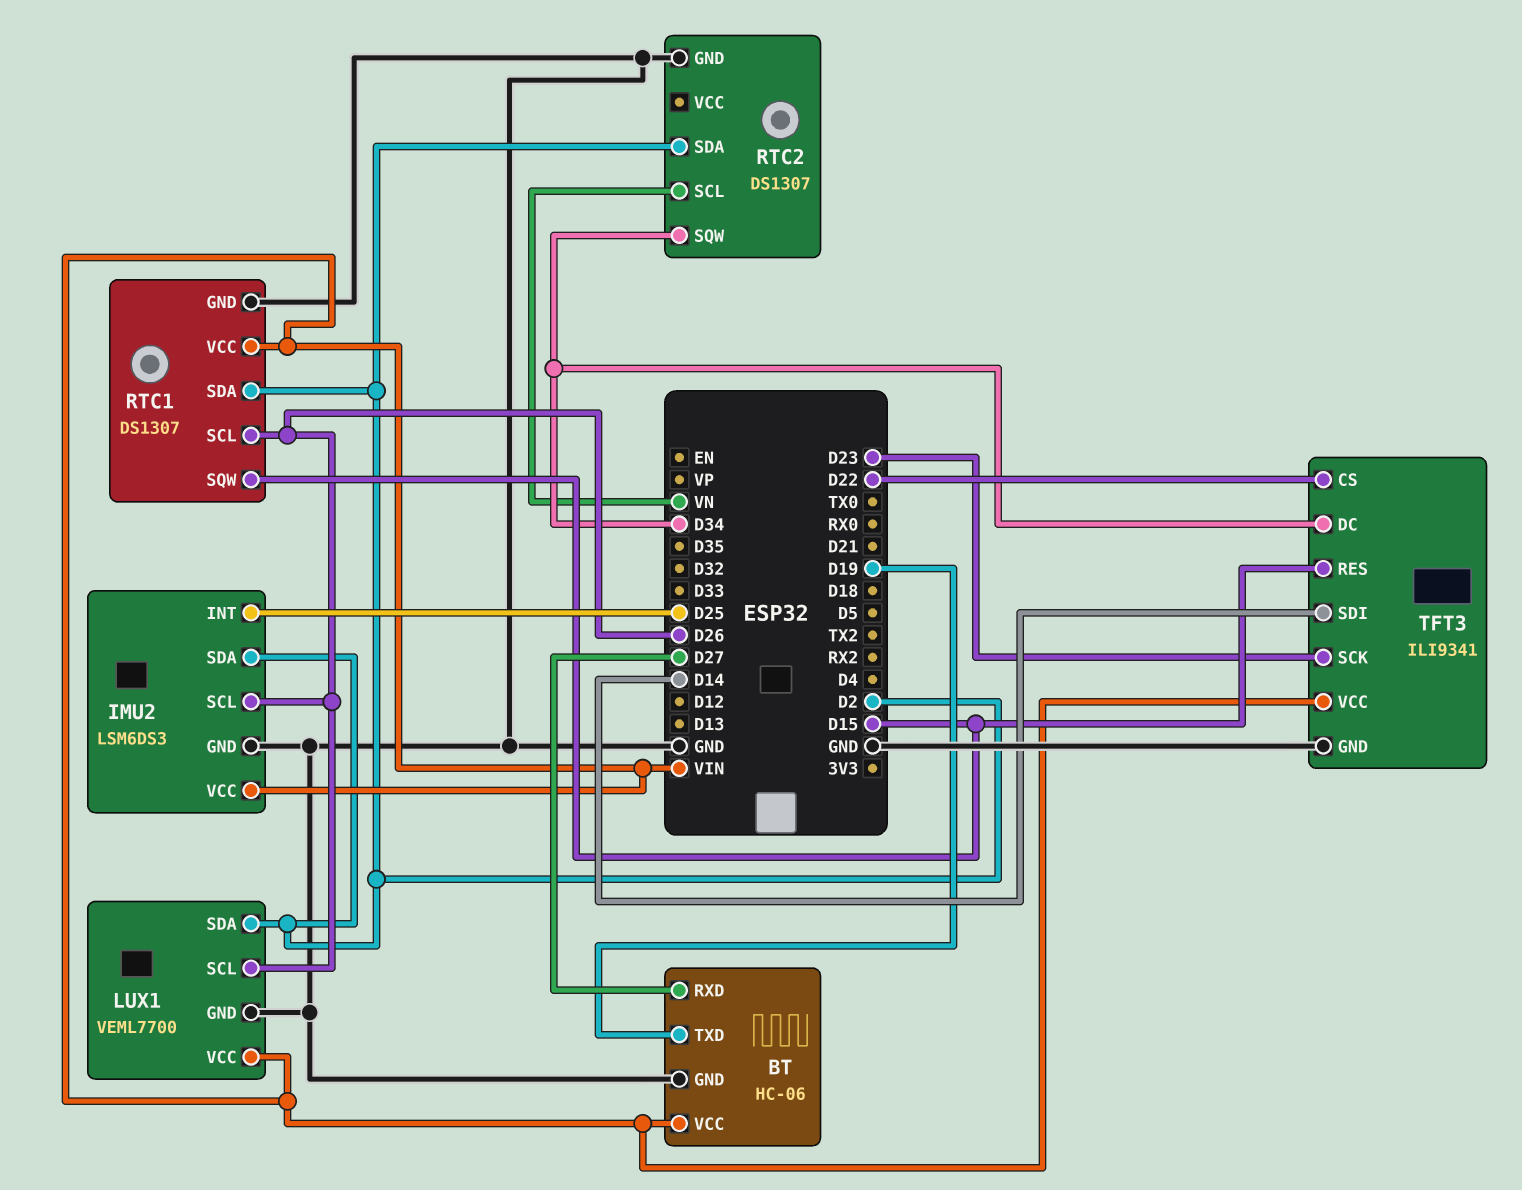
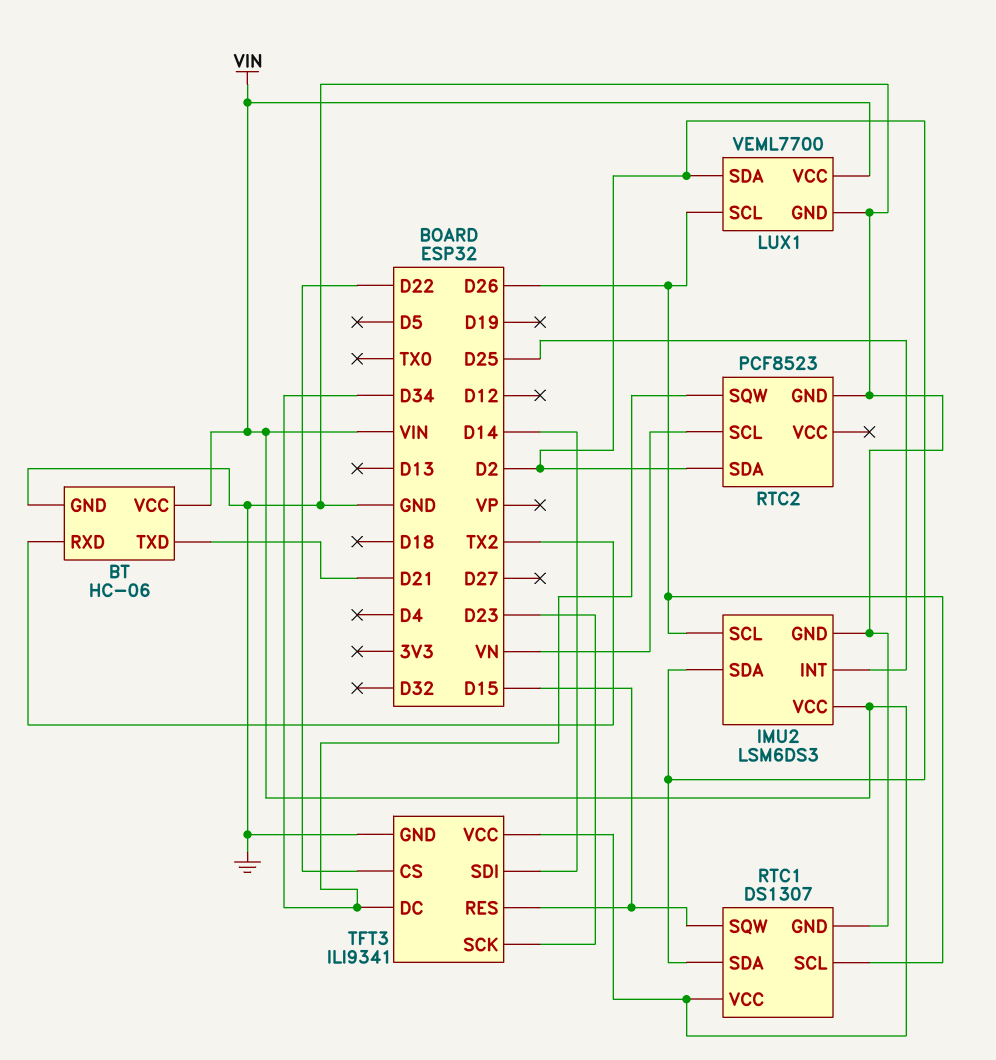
BT pin RXD: D27 -> TX2
BT pin TXD: D19 -> D21
RTC2: DS1307 -> PCF8523

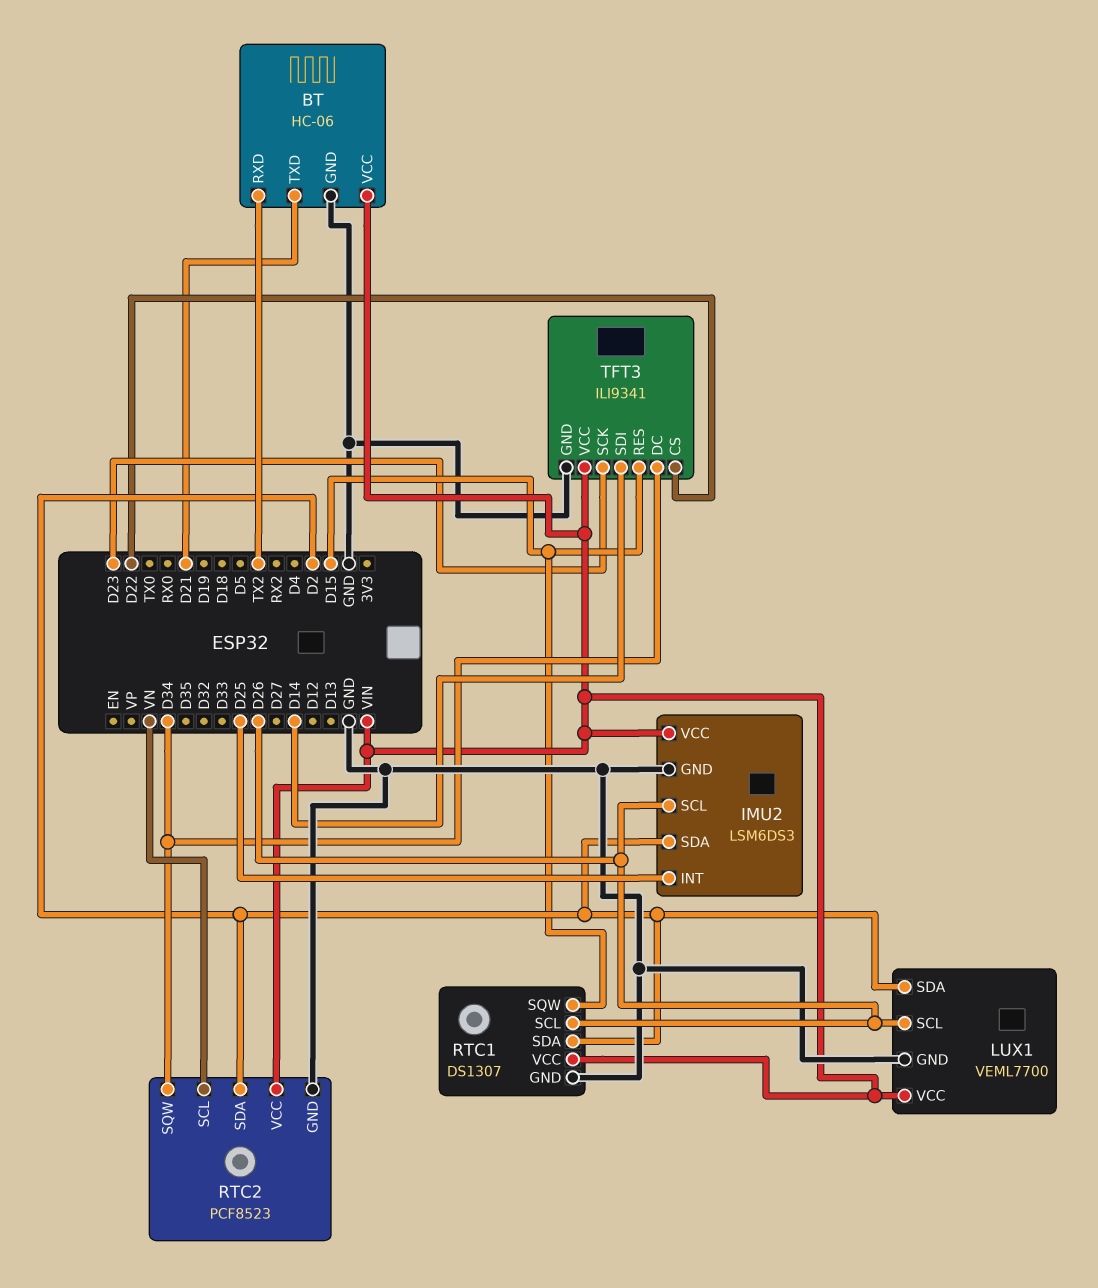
RTC2 pin VCC: none -> VIN

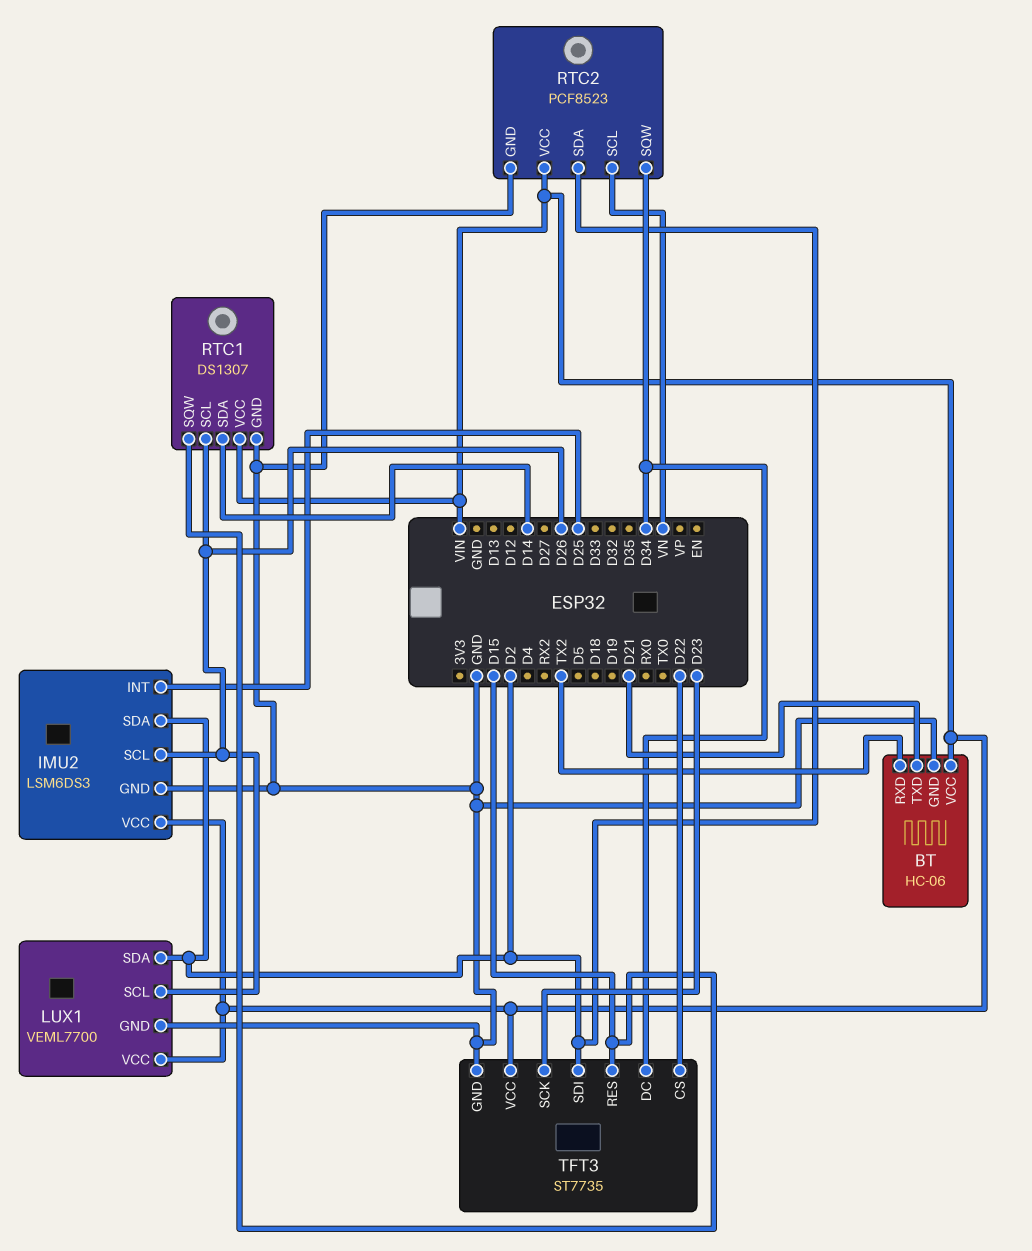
RTC1 pin SDA: D2 -> D14
TFT3: ILI9341 -> ST7735
TFT3 pin SDI: D14 -> D2

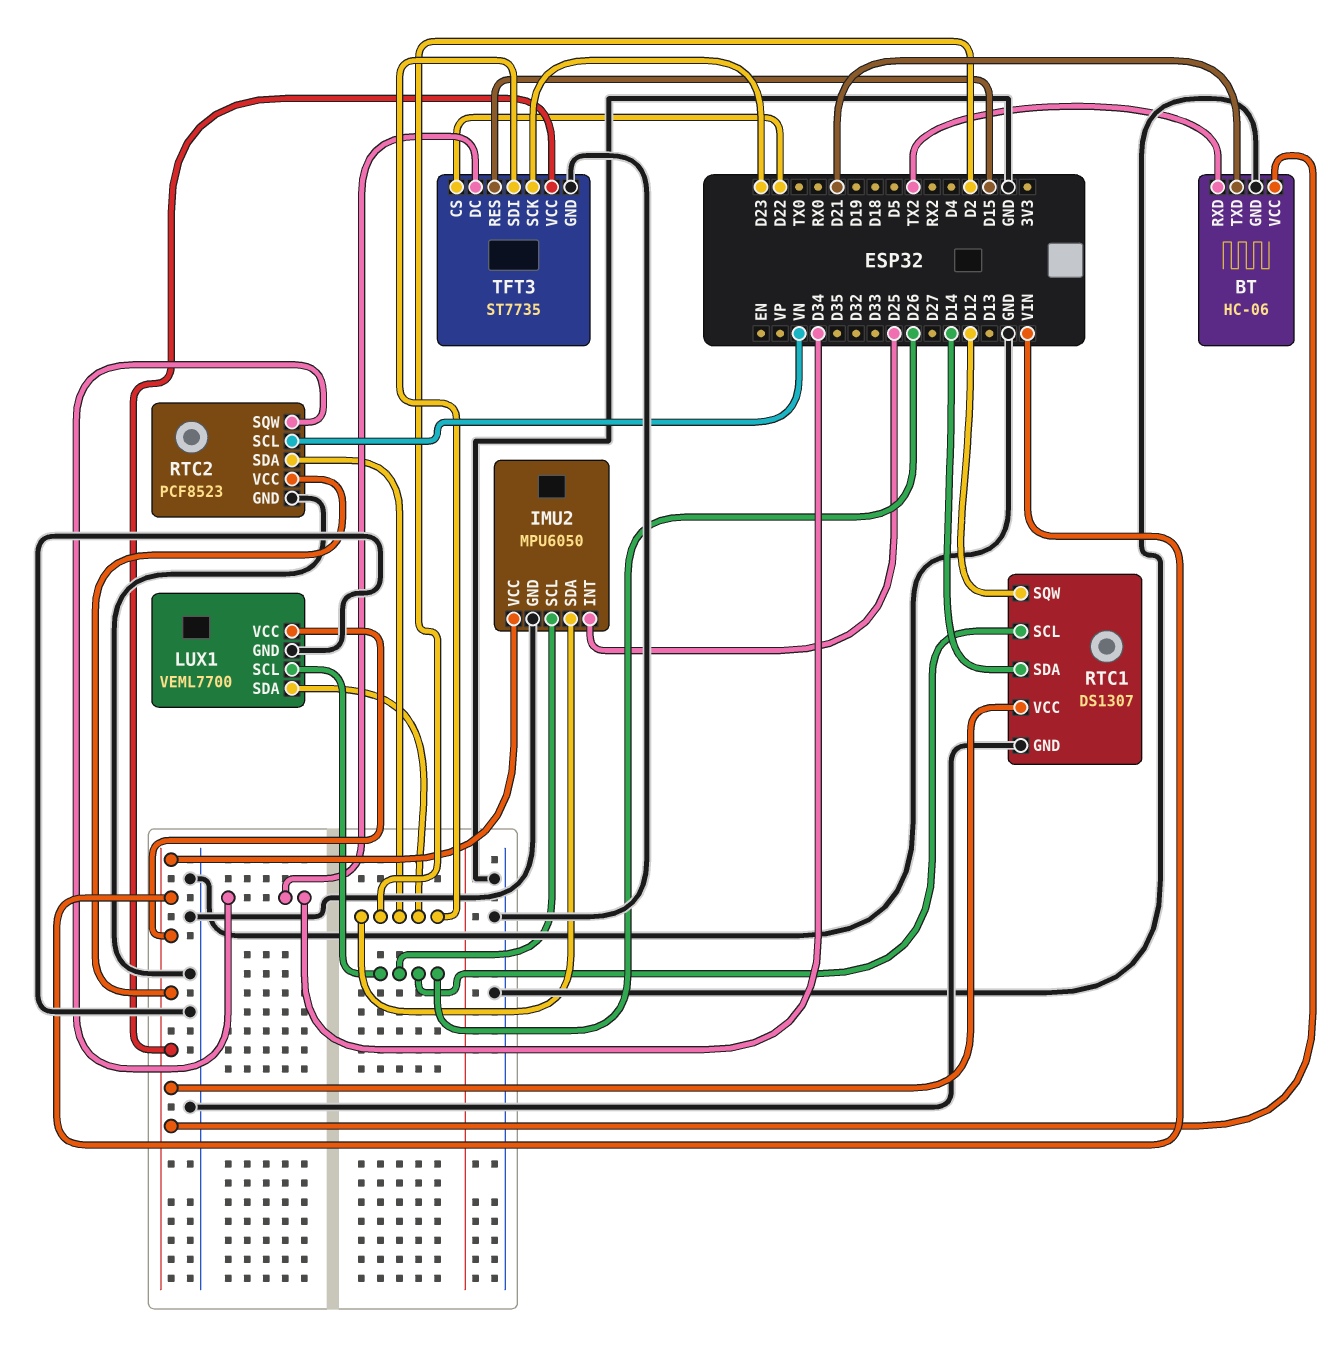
IMU2: LSM6DS3 -> MPU6050
RTC1 pin SQW: D15 -> D12

